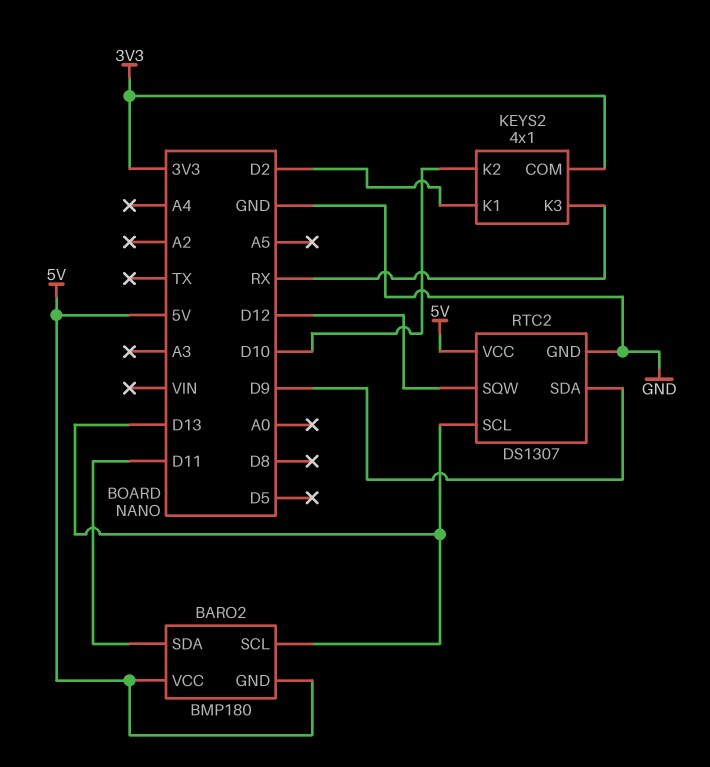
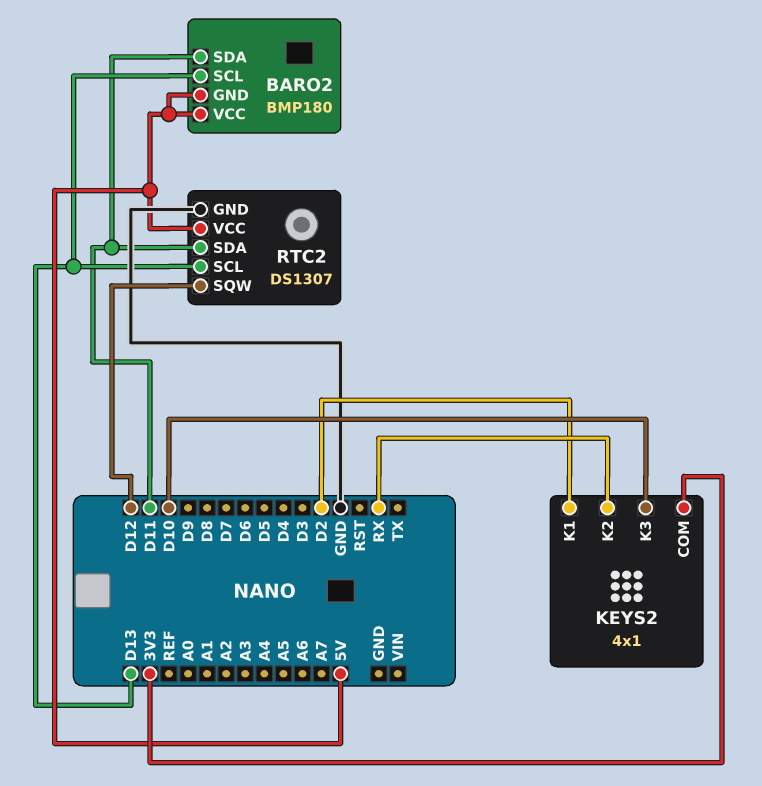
KEYS2 pin K2: D10 -> RX
KEYS2 pin K3: RX -> D10
RTC2 pin SDA: D9 -> D11

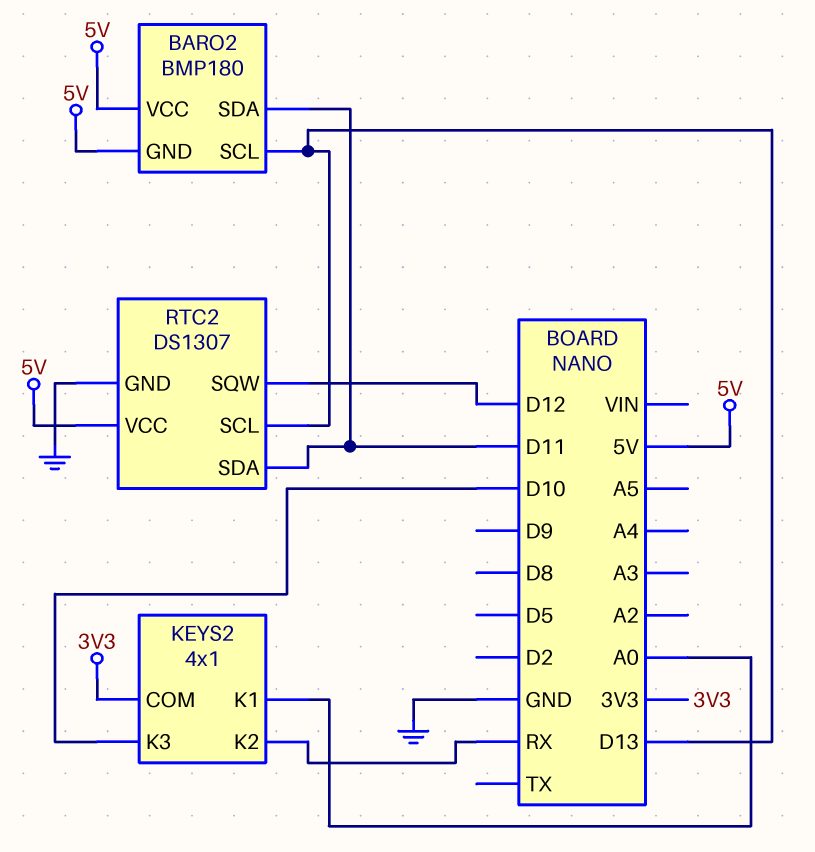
KEYS2 pin K1: D2 -> A0

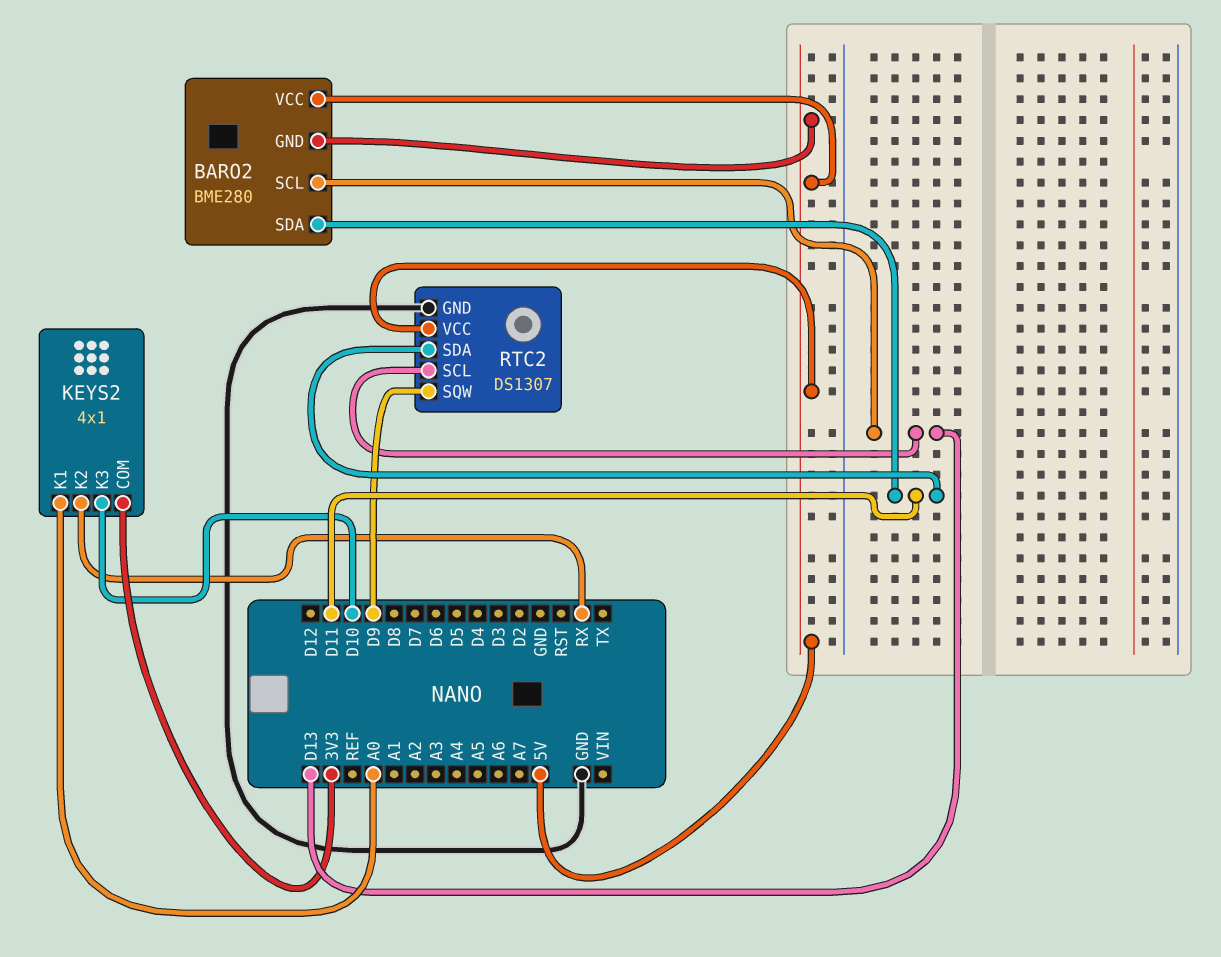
BARO2: BMP180 -> BME280
RTC2 pin SQW: D12 -> D9

